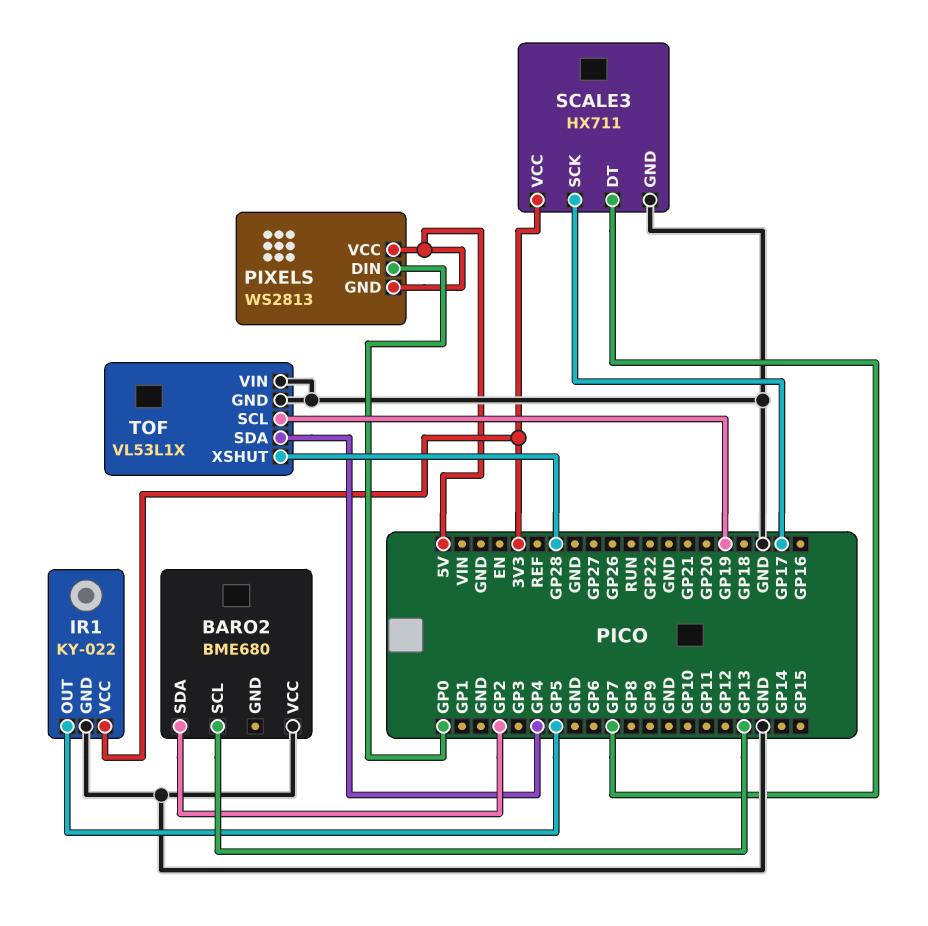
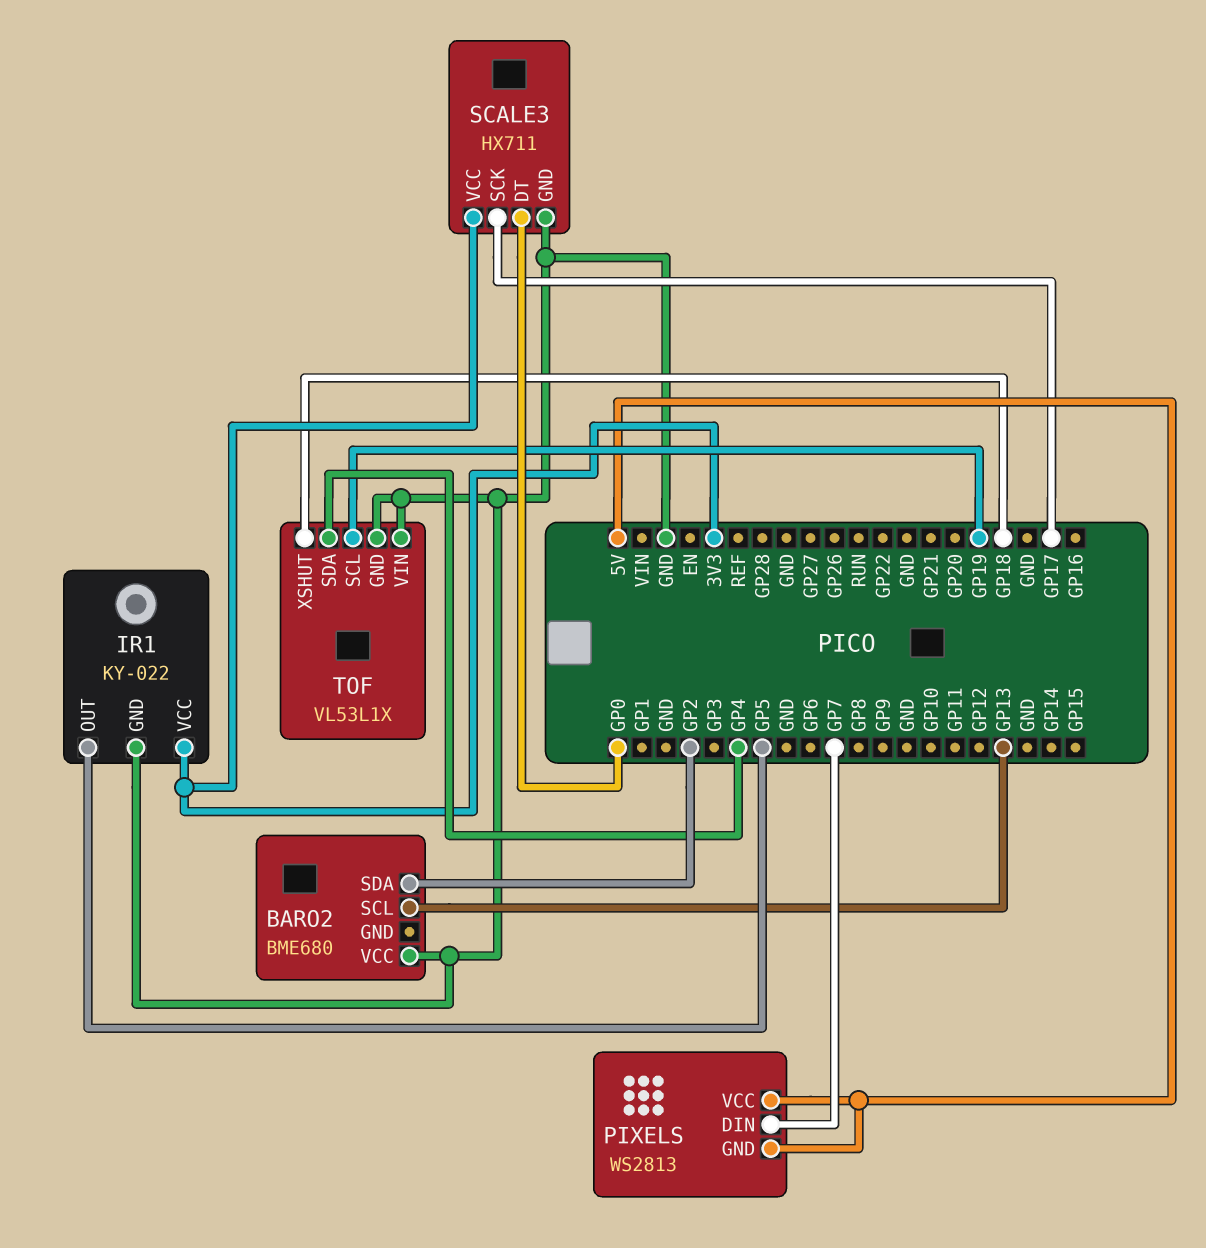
PIXELS pin DIN: GP0 -> GP7
SCALE3 pin DT: GP7 -> GP0
TOF pin XSHUT: GP28 -> GP18

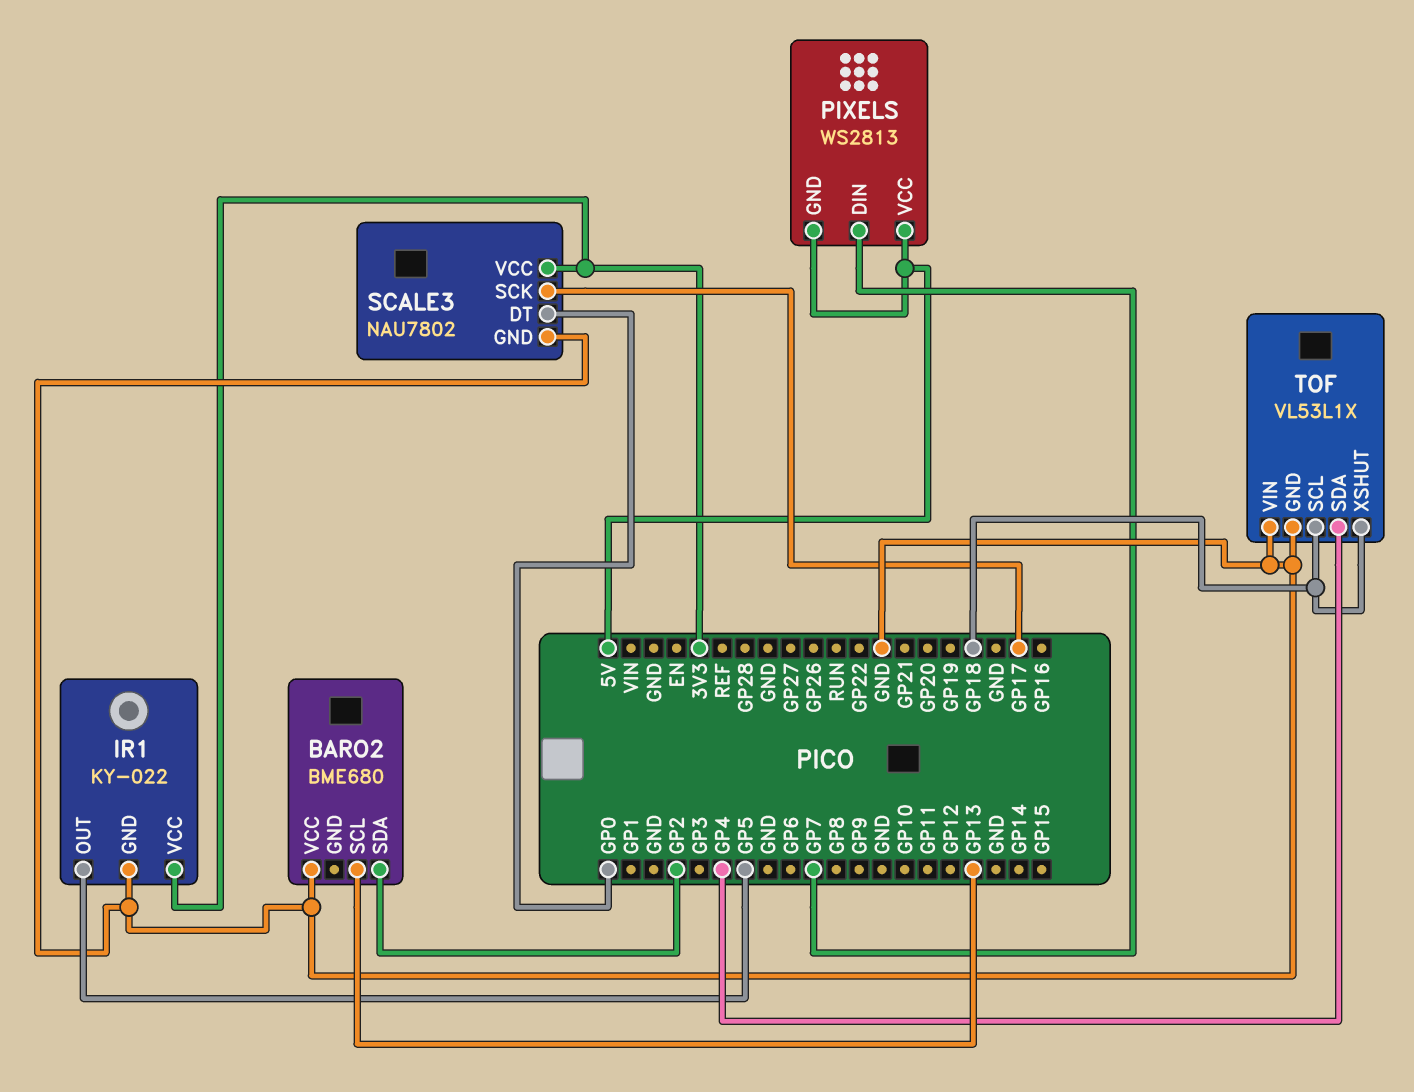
SCALE3: HX711 -> NAU7802
TOF pin SCL: GP19 -> GP18

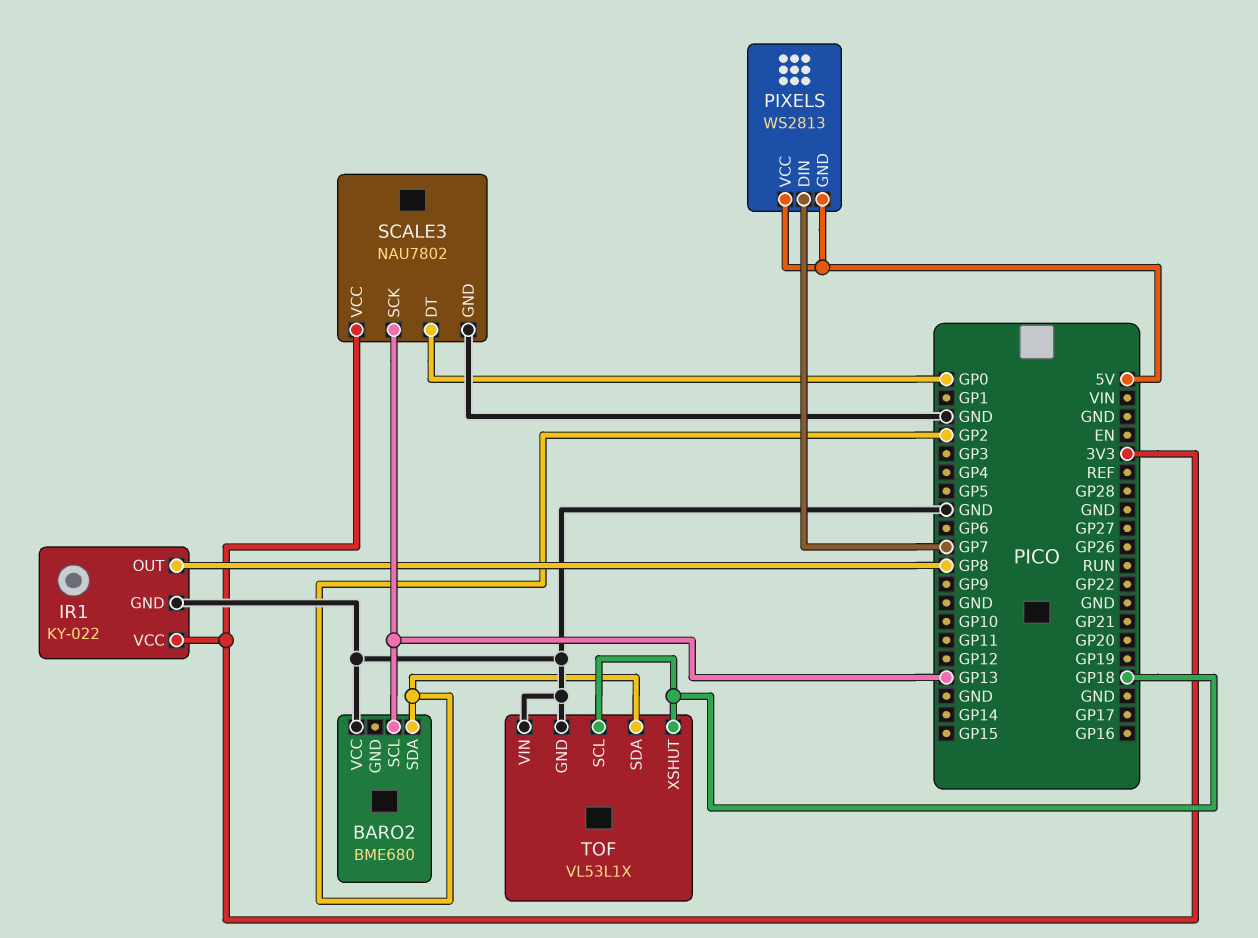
IR1 pin OUT: GP5 -> GP8
SCALE3 pin SCK: GP17 -> GP13
TOF pin SDA: GP4 -> GP2

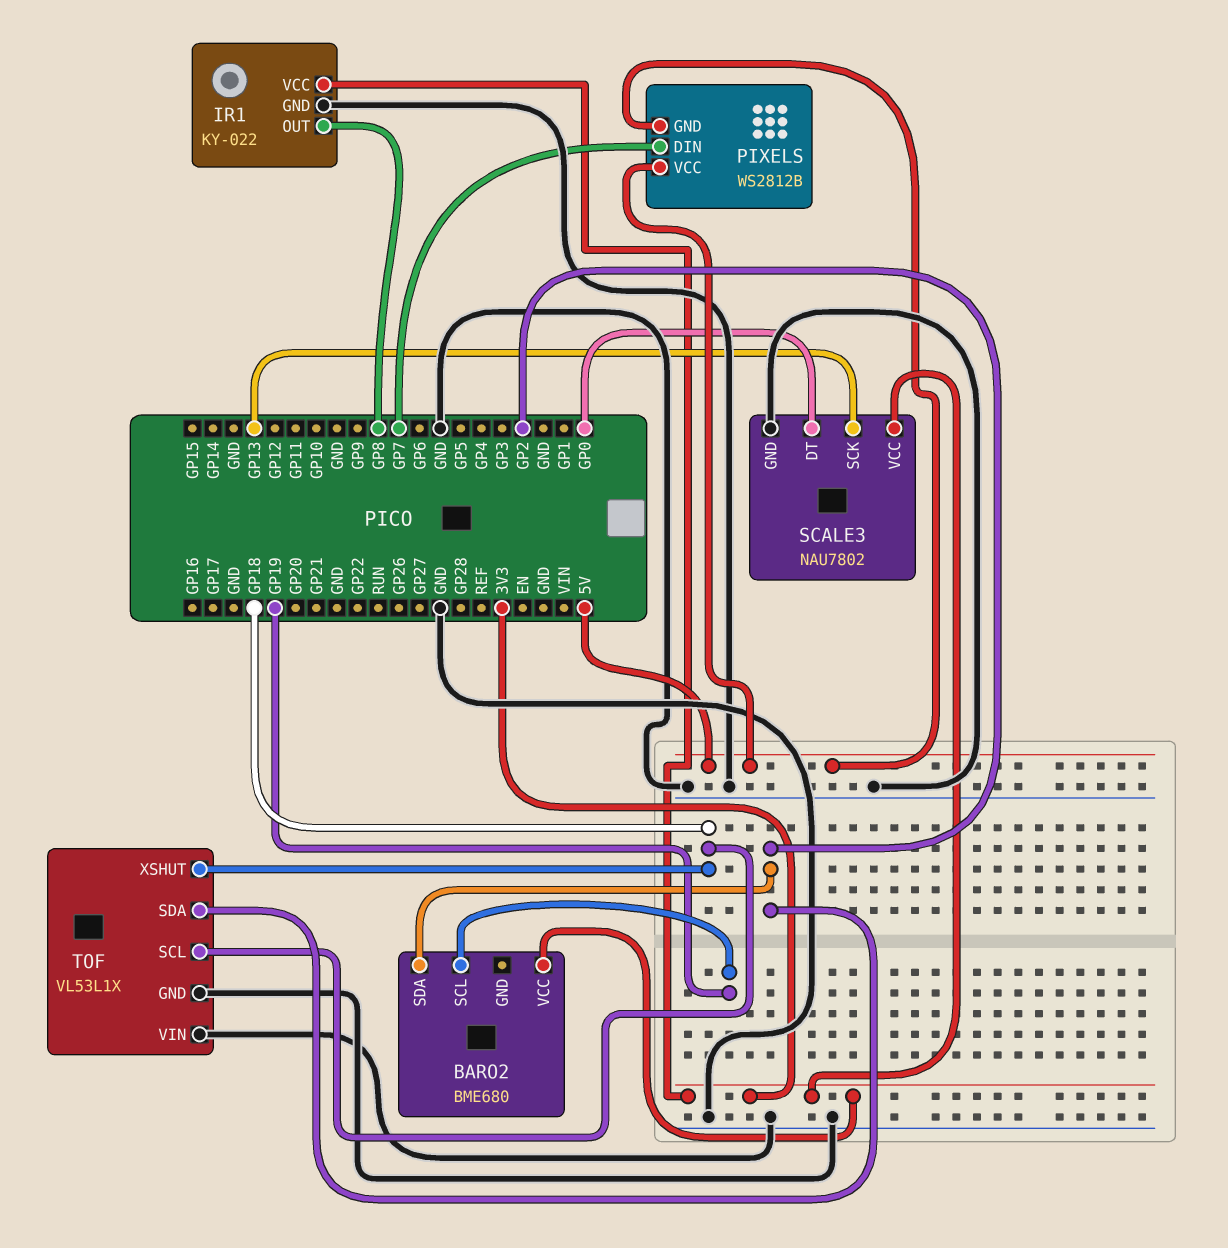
BARO2 pin SCL: GP13 -> GP19
BARO2 pin VCC: GND -> 3V3
PIXELS: WS2813 -> WS2812B

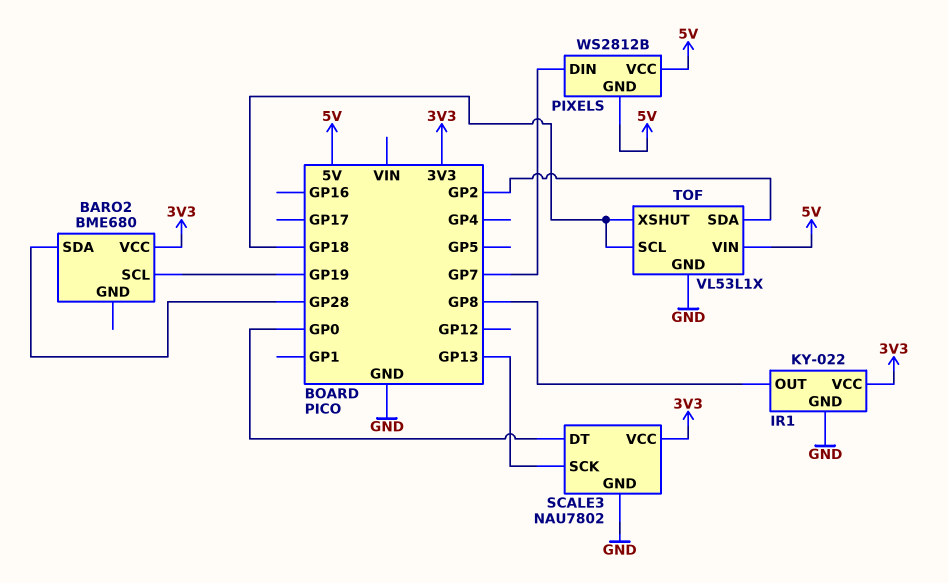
BARO2 pin SDA: GP2 -> GP28
TOF pin VIN: GND -> 5V

